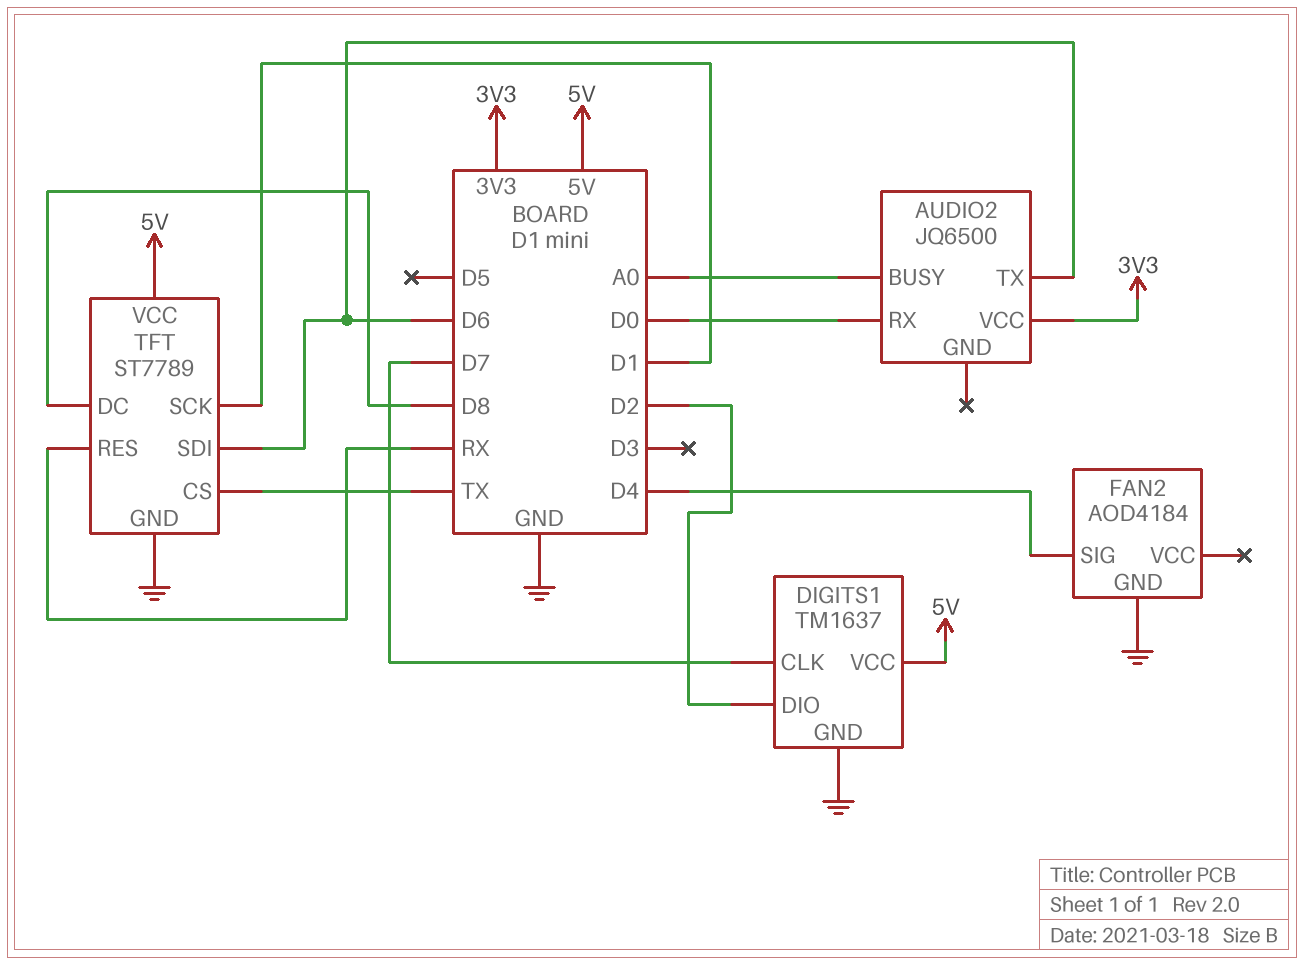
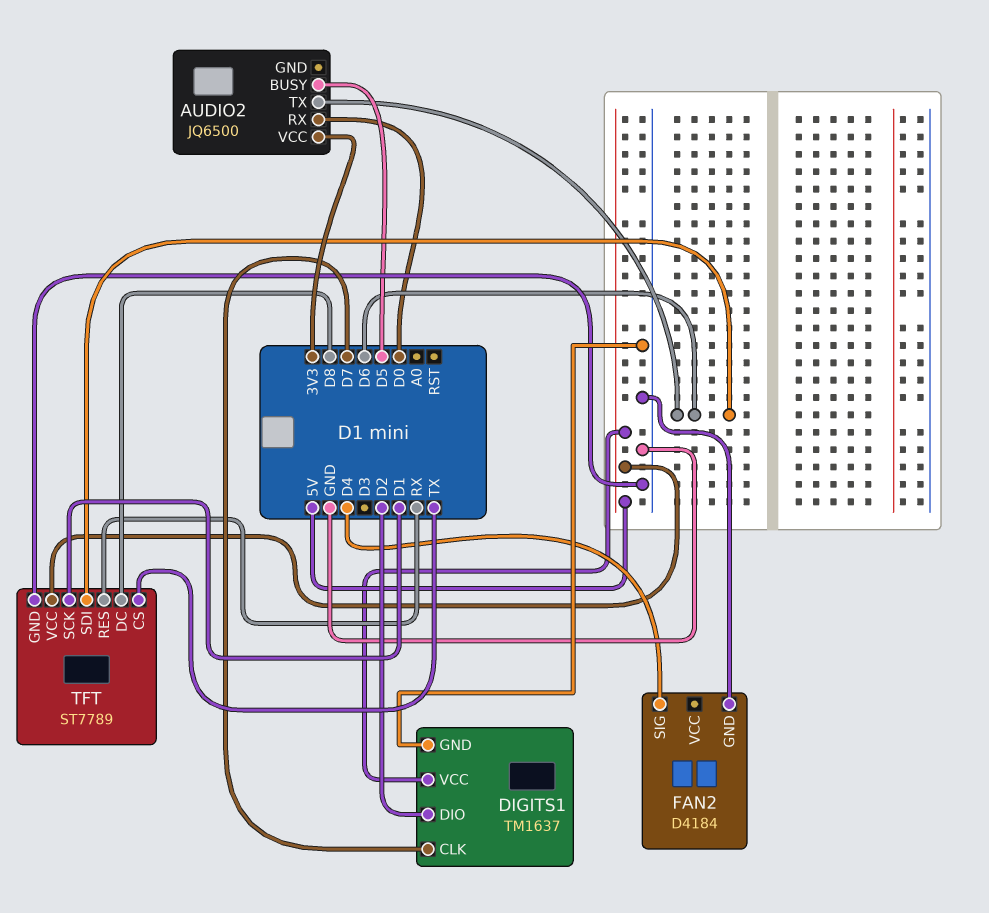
AUDIO2 pin BUSY: A0 -> D5
FAN2: AOD4184 -> D4184

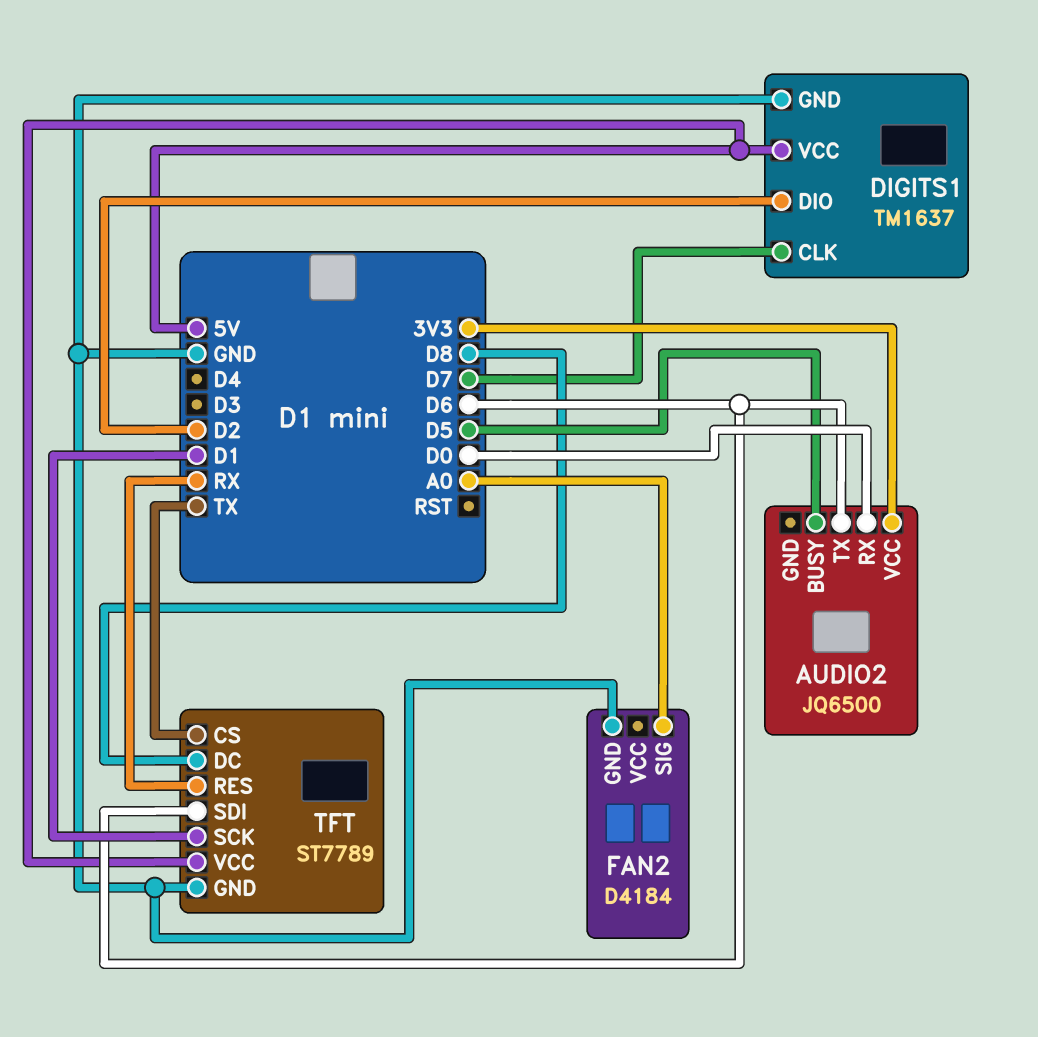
FAN2 pin SIG: D4 -> A0

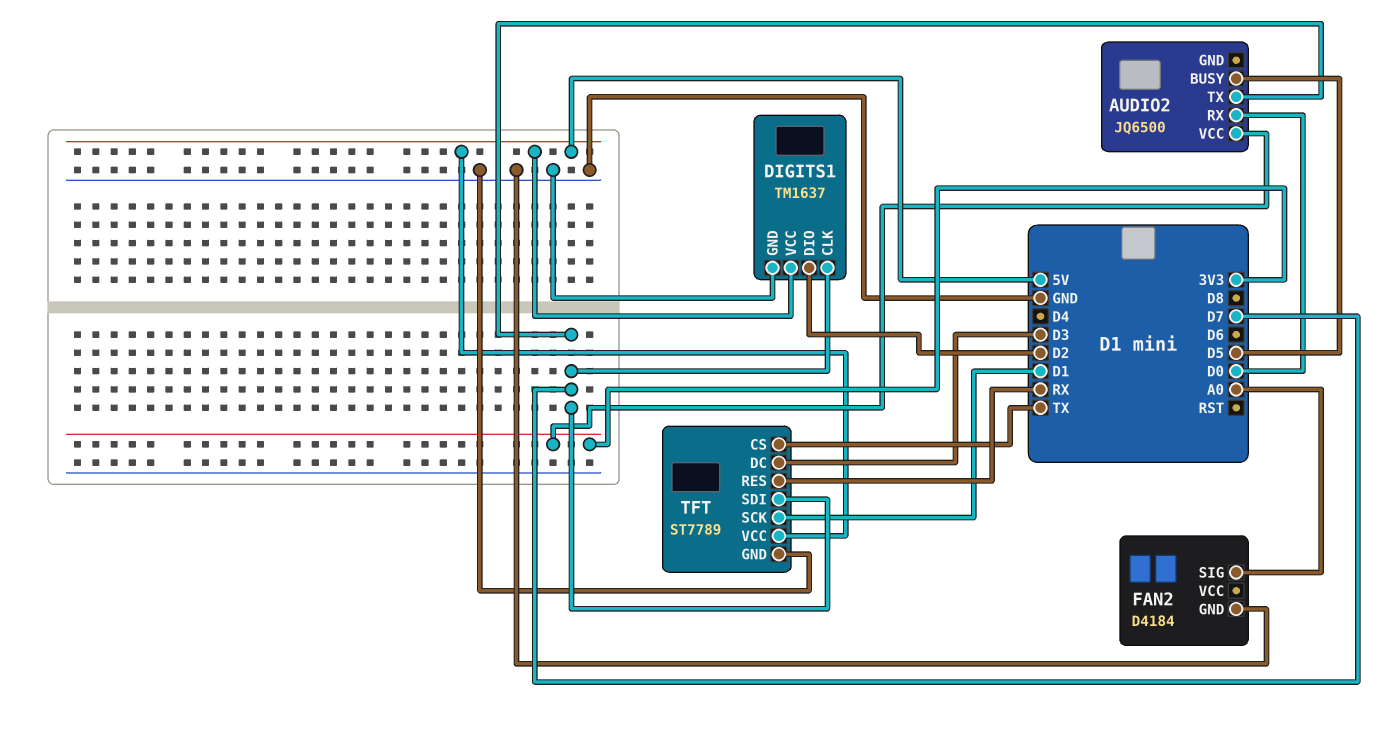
AUDIO2 pin TX: D6 -> D7
TFT pin DC: D8 -> D3
TFT pin SDI: D6 -> D7

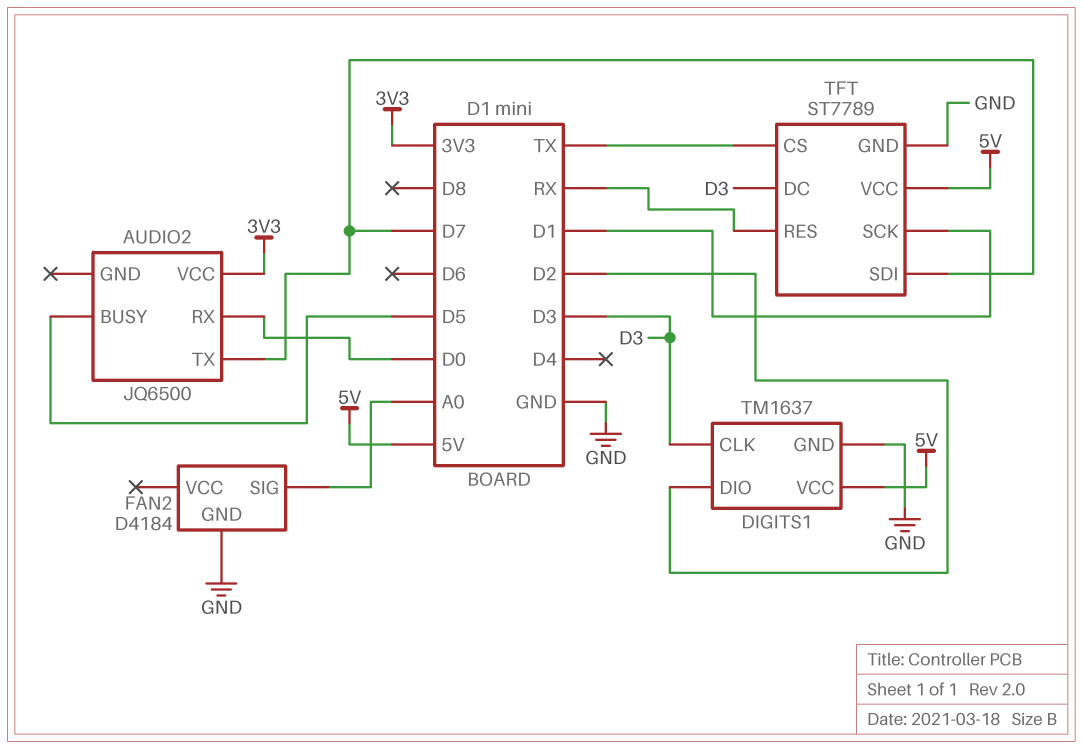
DIGITS1 pin CLK: D7 -> D3

